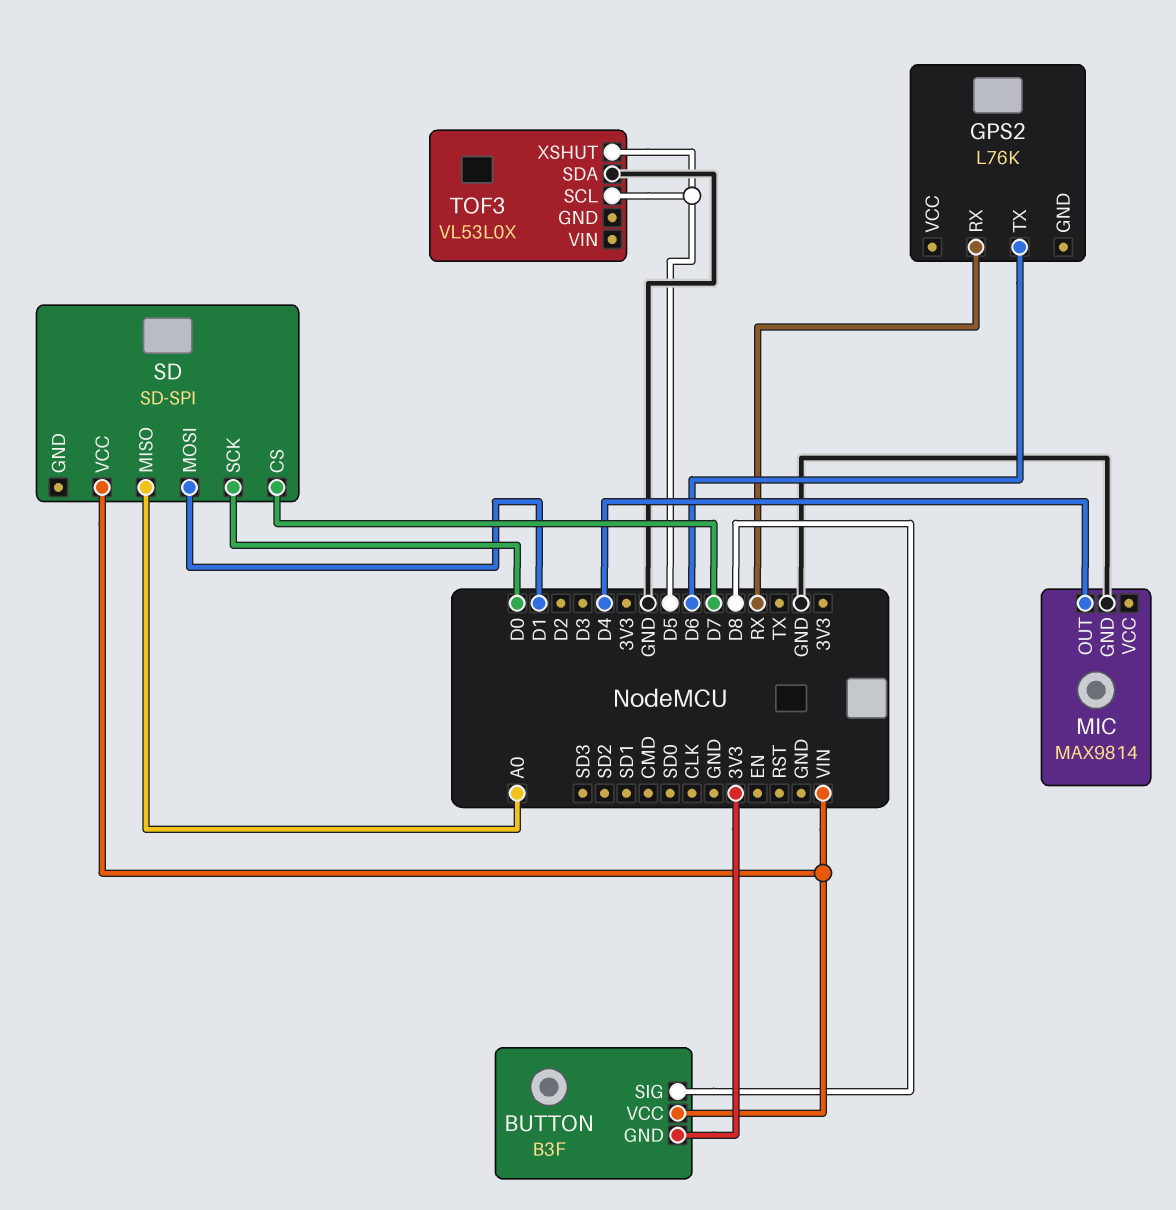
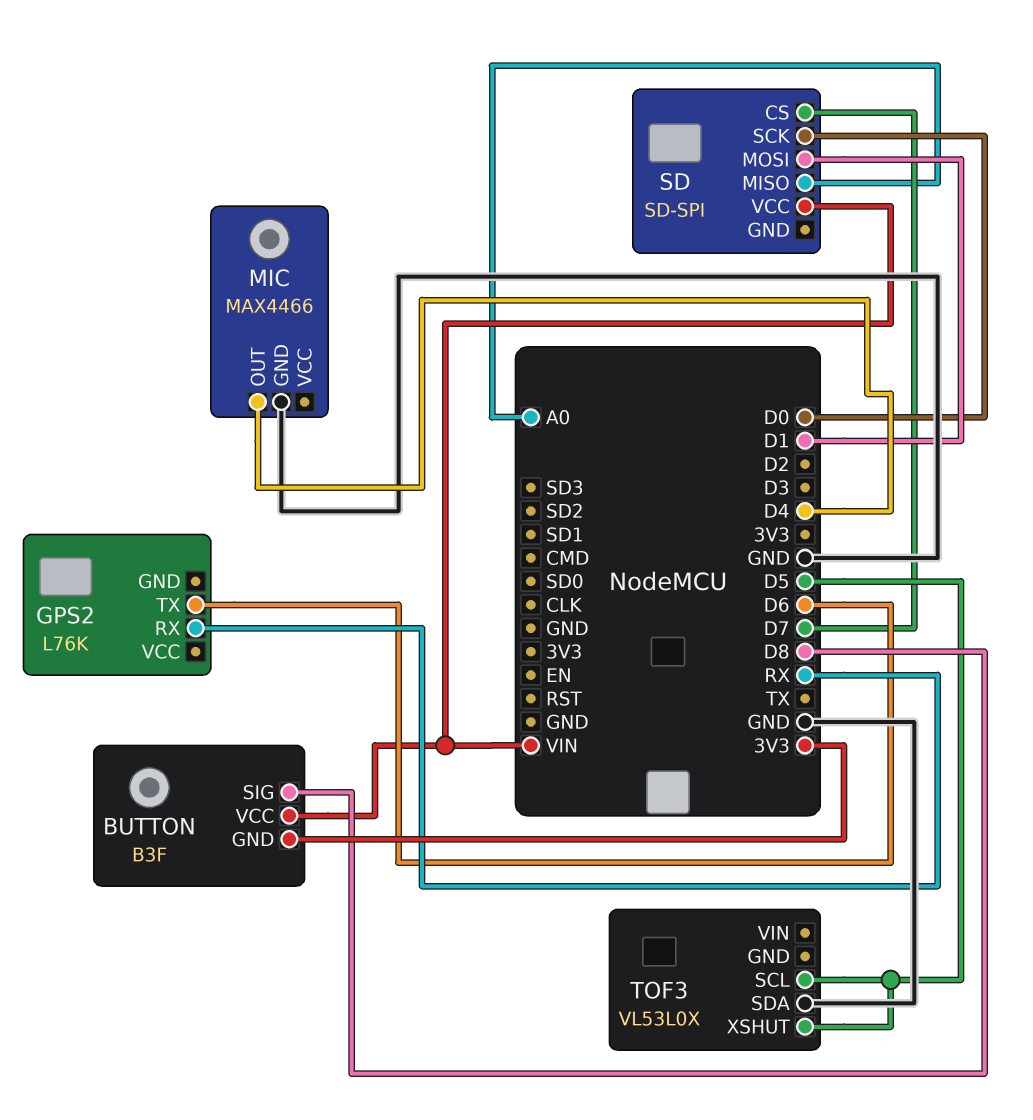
MIC: MAX9814 -> MAX4466

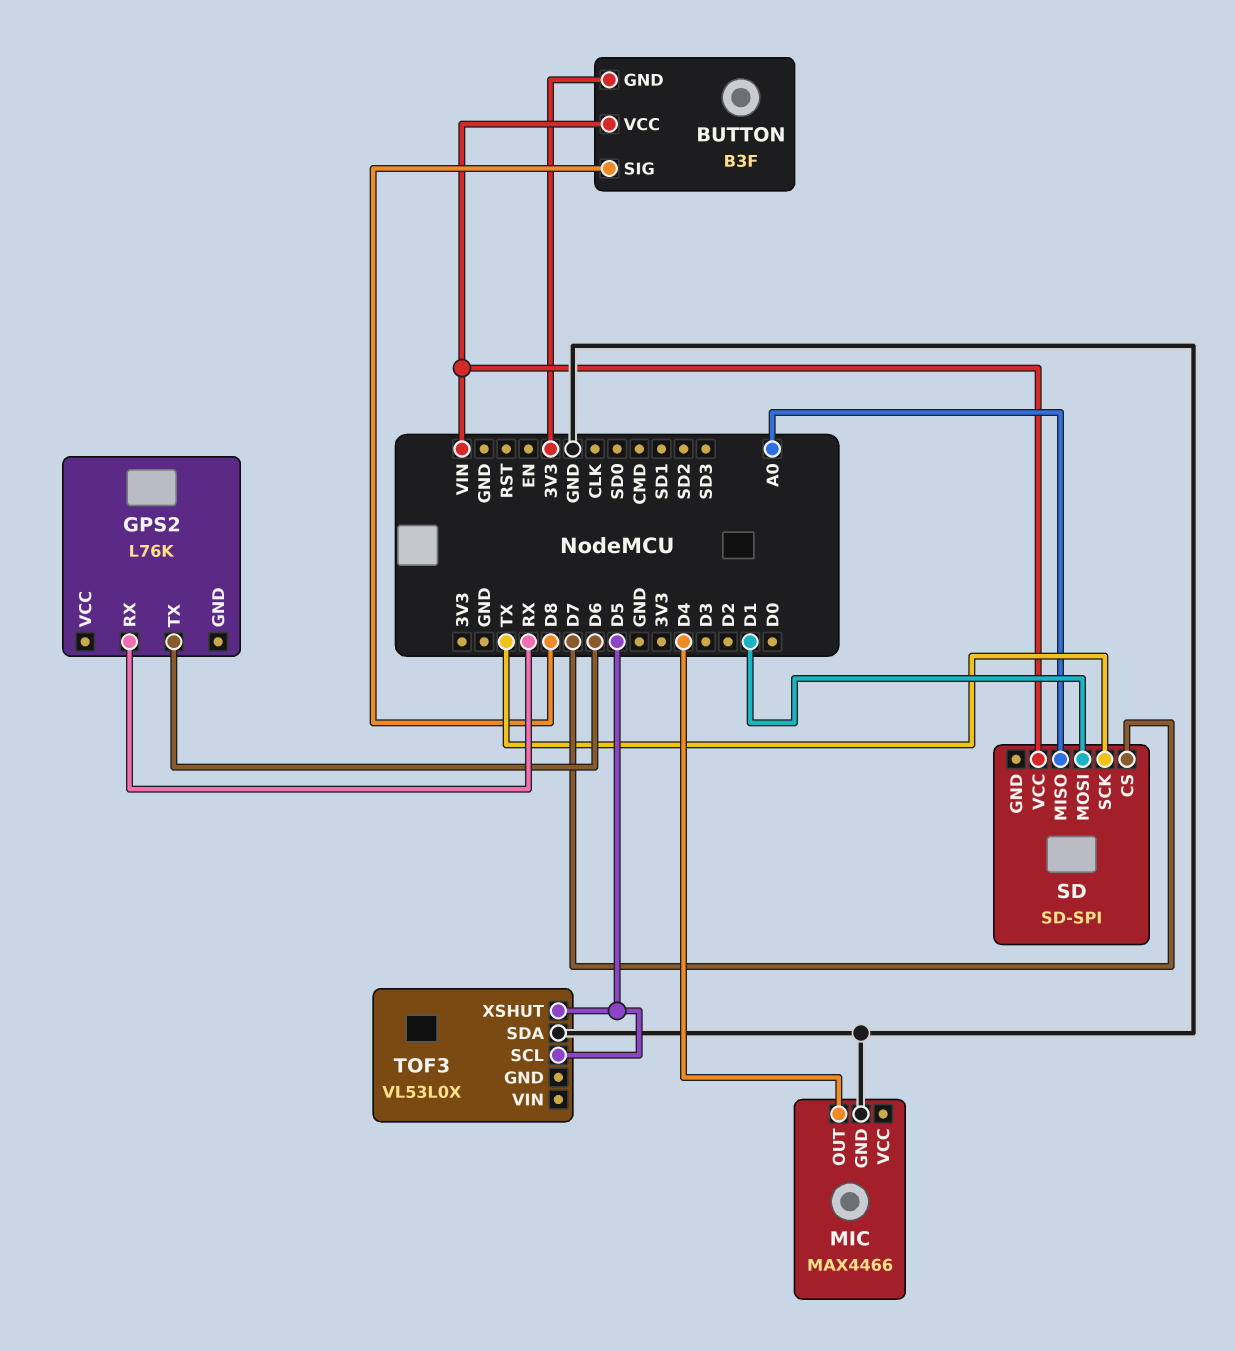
SD pin SCK: D0 -> TX

